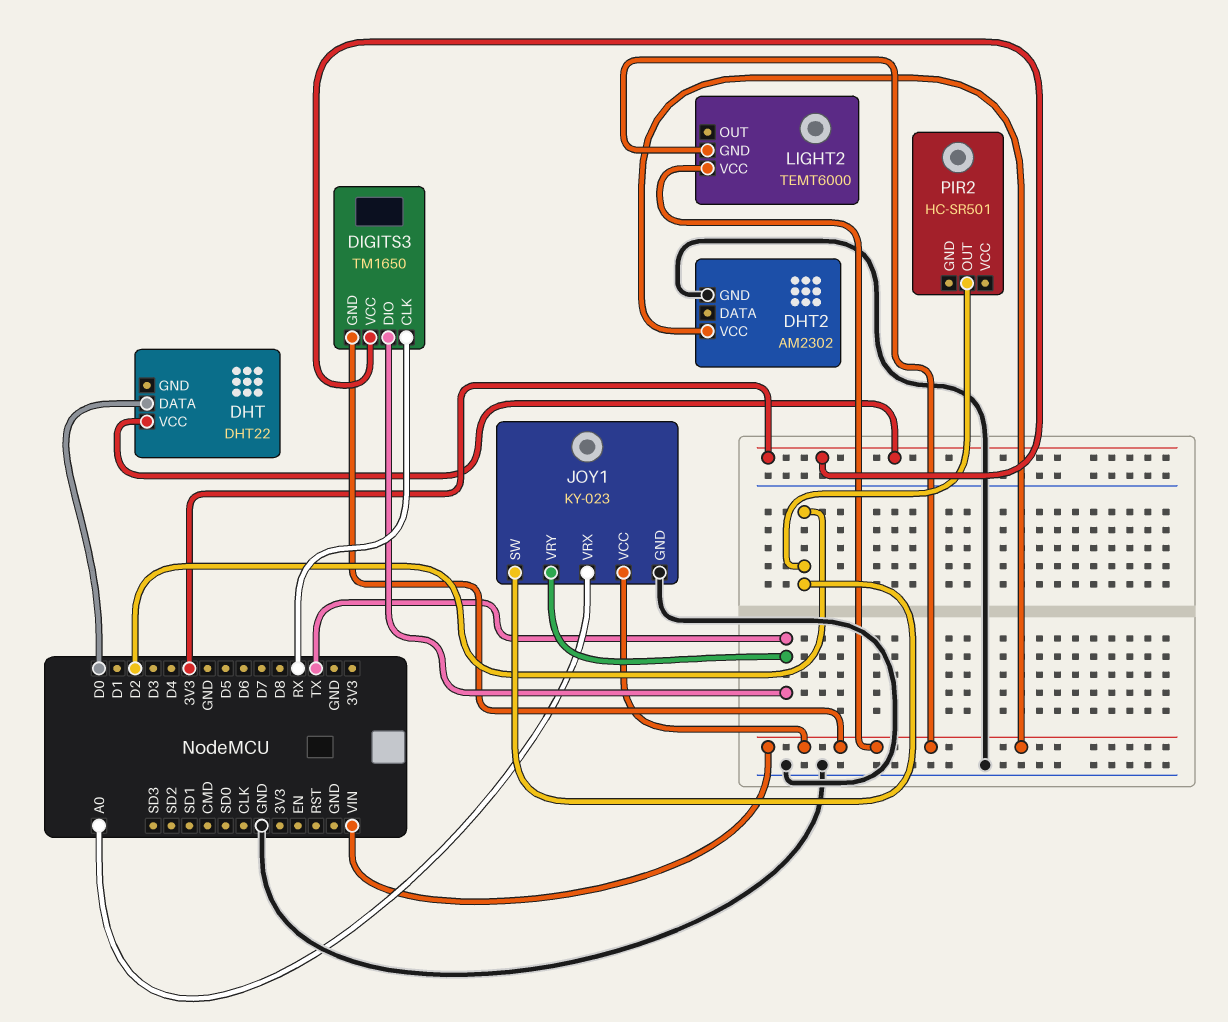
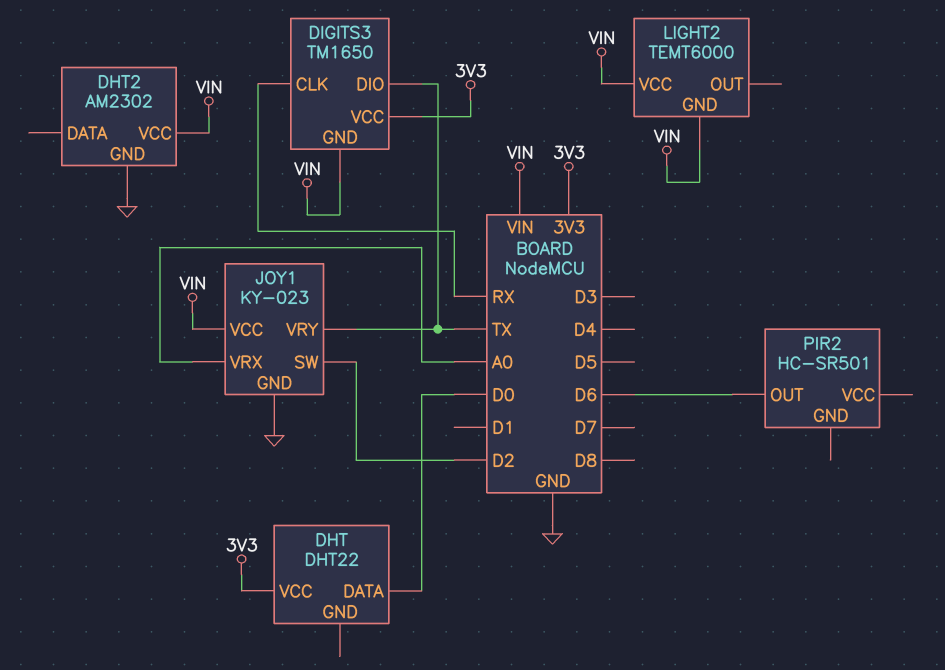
PIR2 pin OUT: D2 -> D6

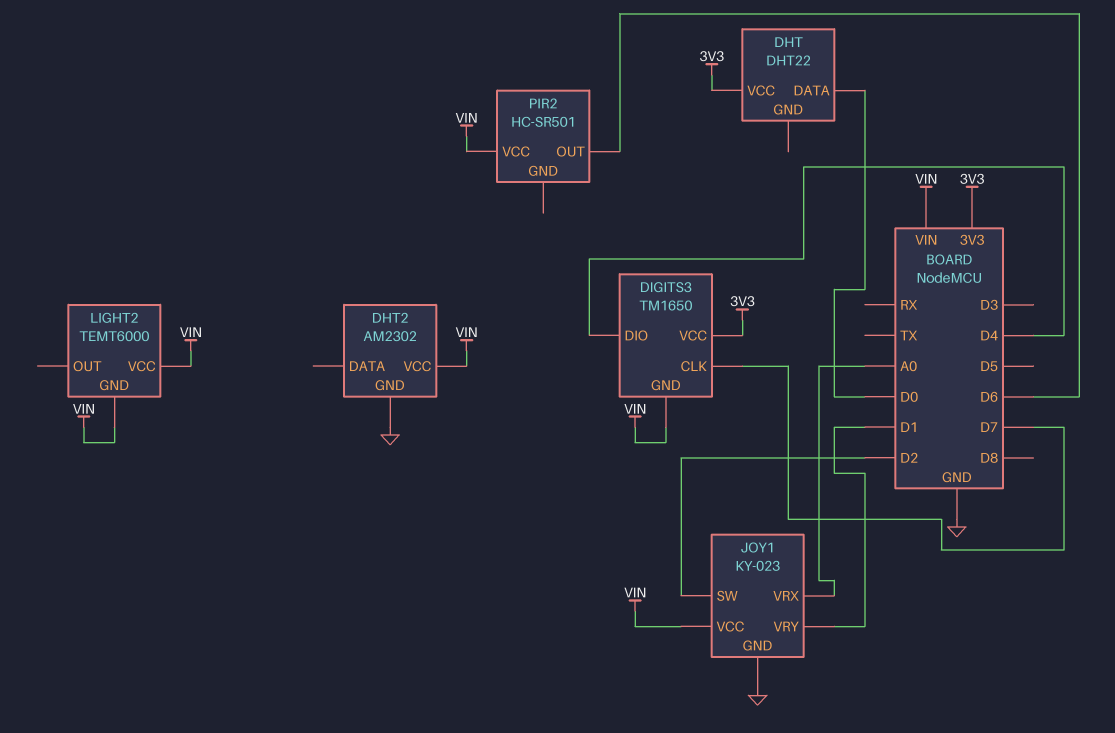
DIGITS3 pin CLK: RX -> D7
DIGITS3 pin DIO: TX -> D4
JOY1 pin VRY: TX -> D1
PIR2 pin VCC: none -> VIN

